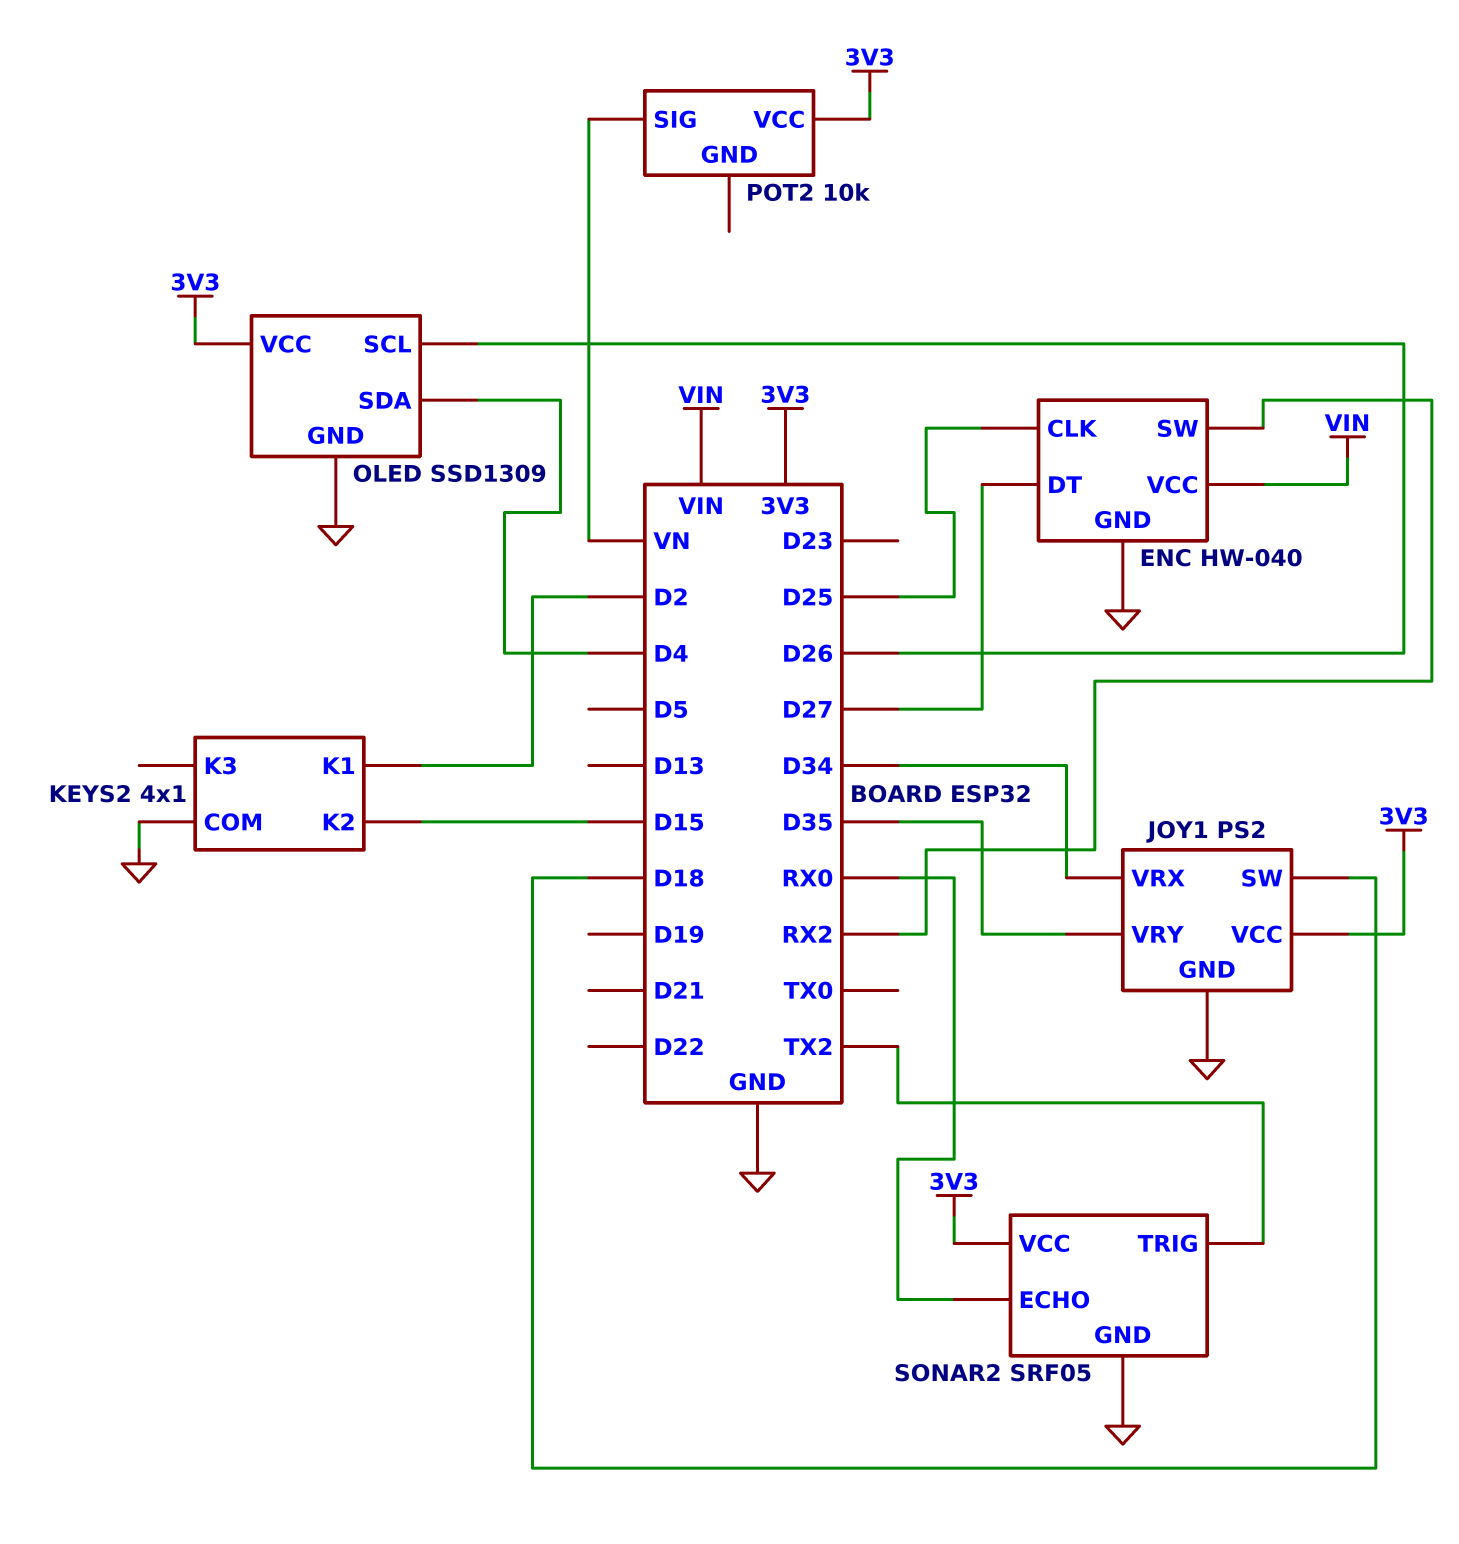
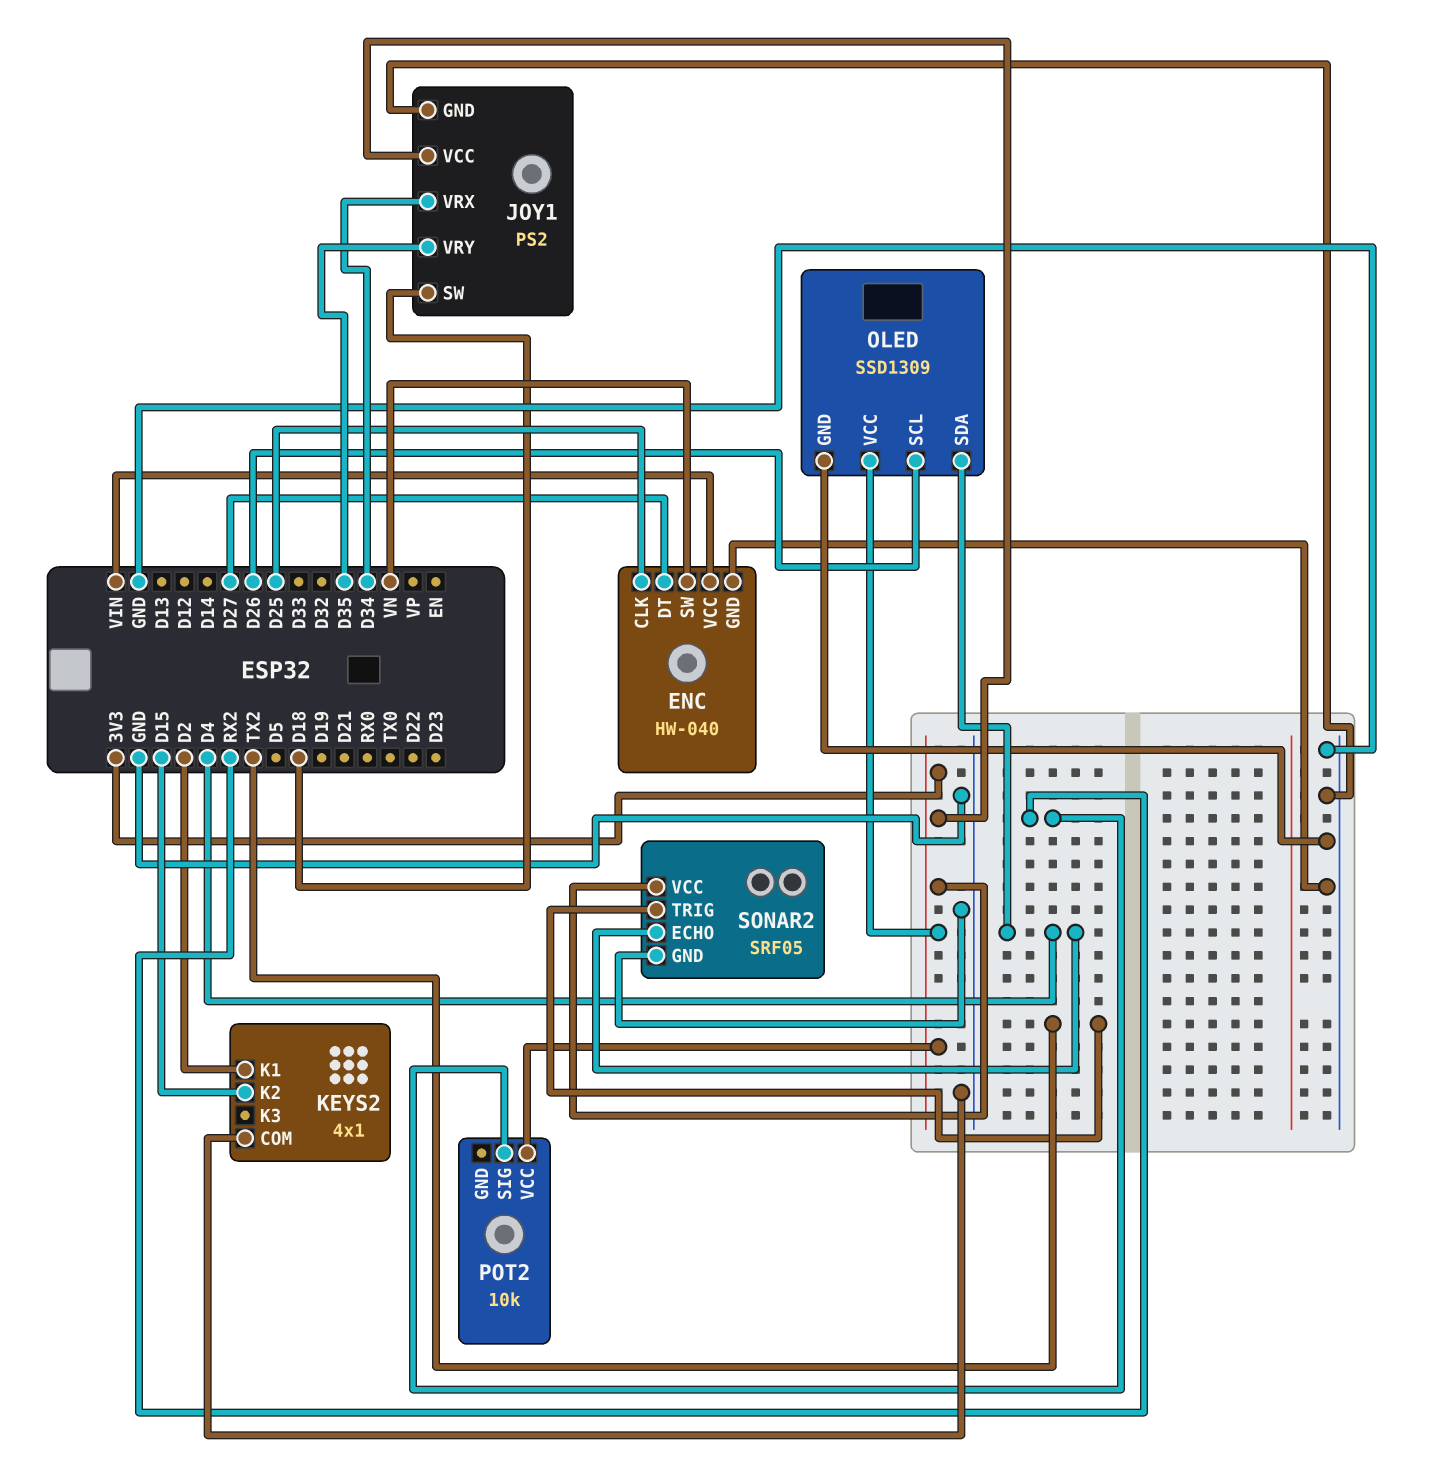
ENC pin SW: RX2 -> VN
POT2 pin SIG: VN -> RX2
SONAR2 pin ECHO: RX0 -> D4

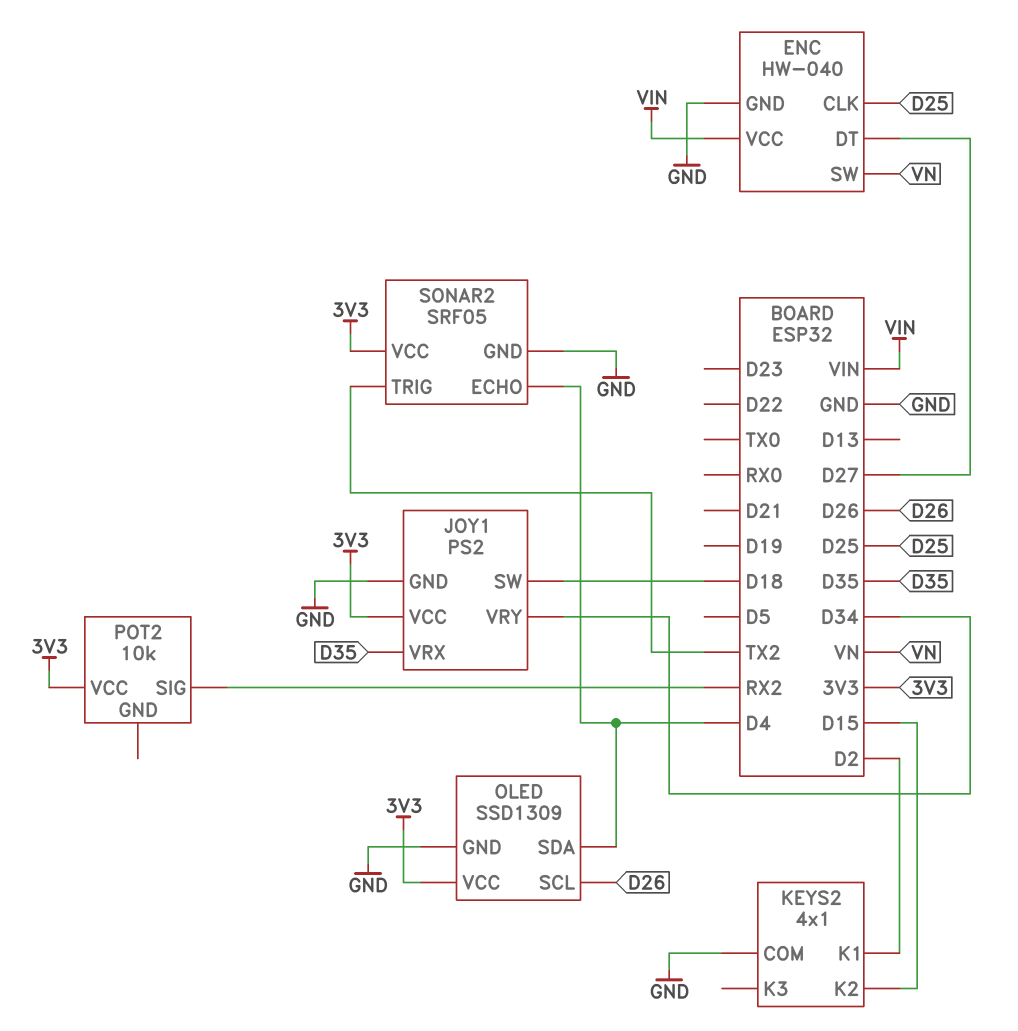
JOY1 pin VRX: D34 -> D35
JOY1 pin VRY: D35 -> D34

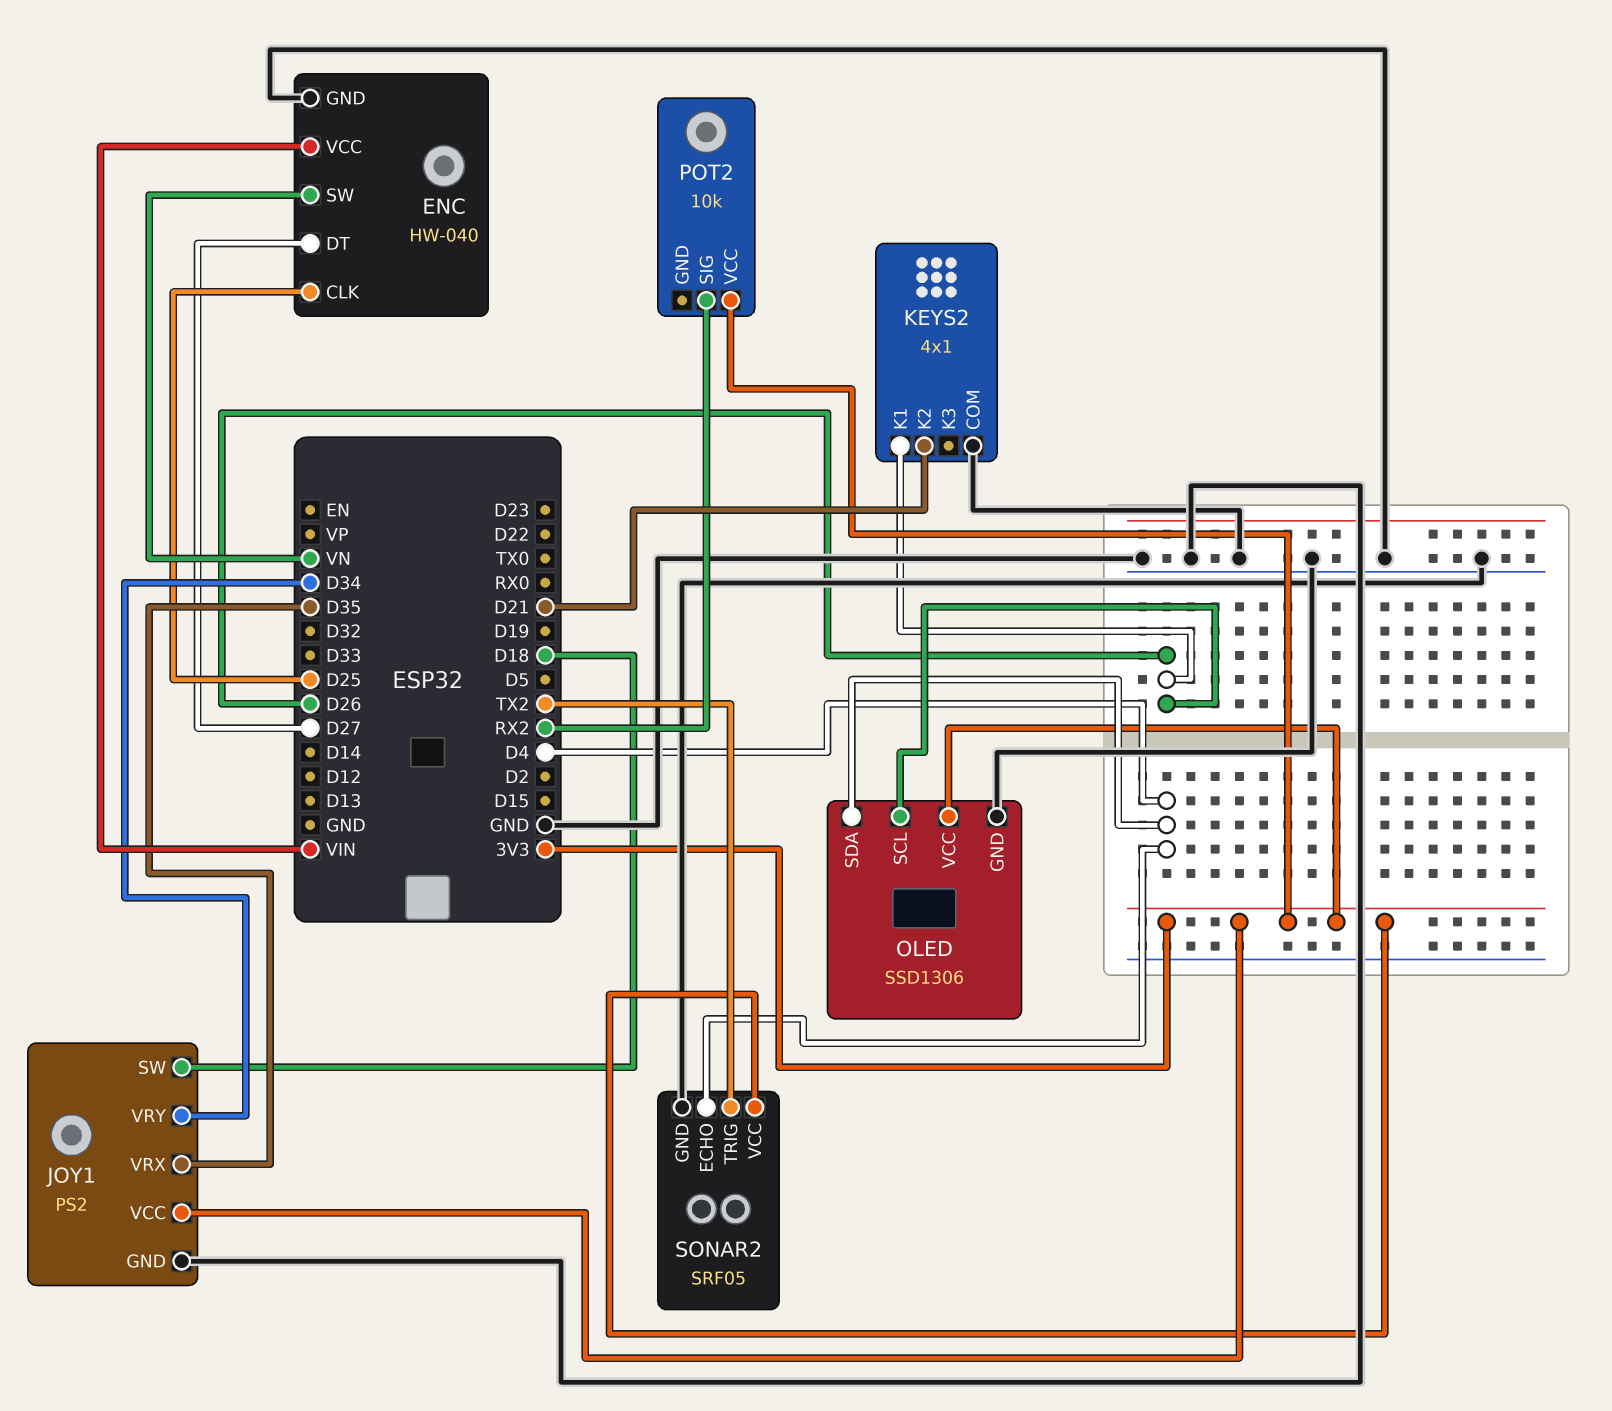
KEYS2 pin K1: D2 -> D26
KEYS2 pin K2: D15 -> D21
OLED: SSD1309 -> SSD1306

